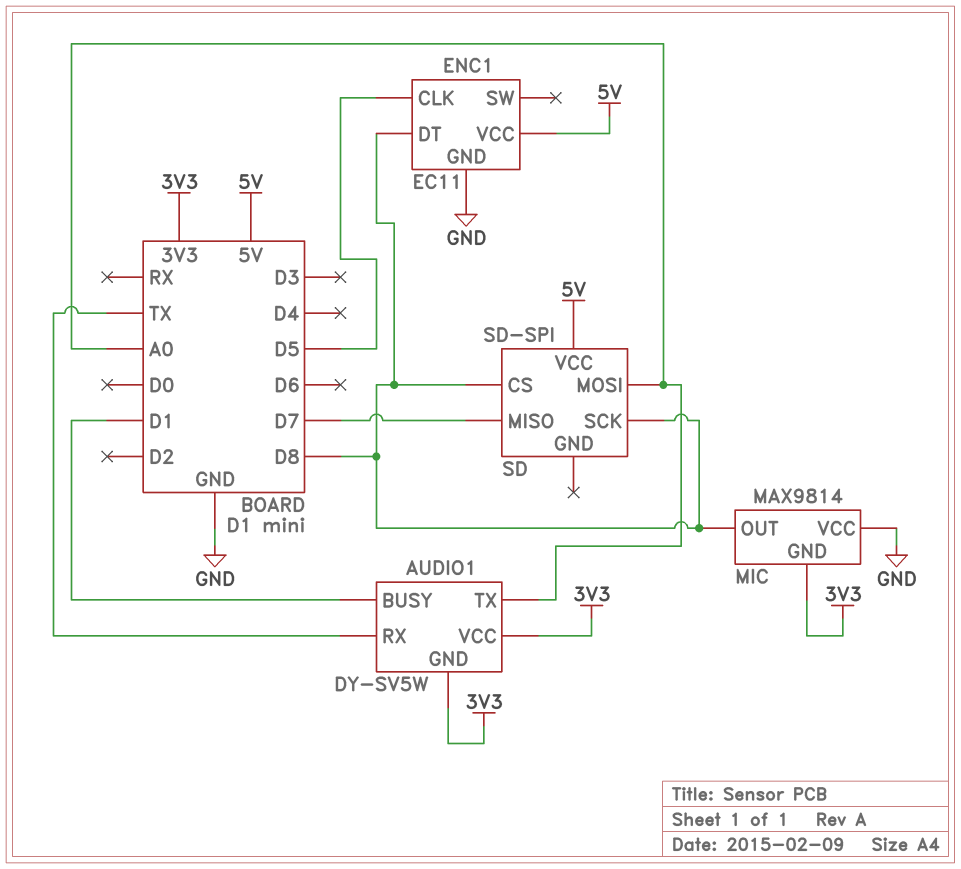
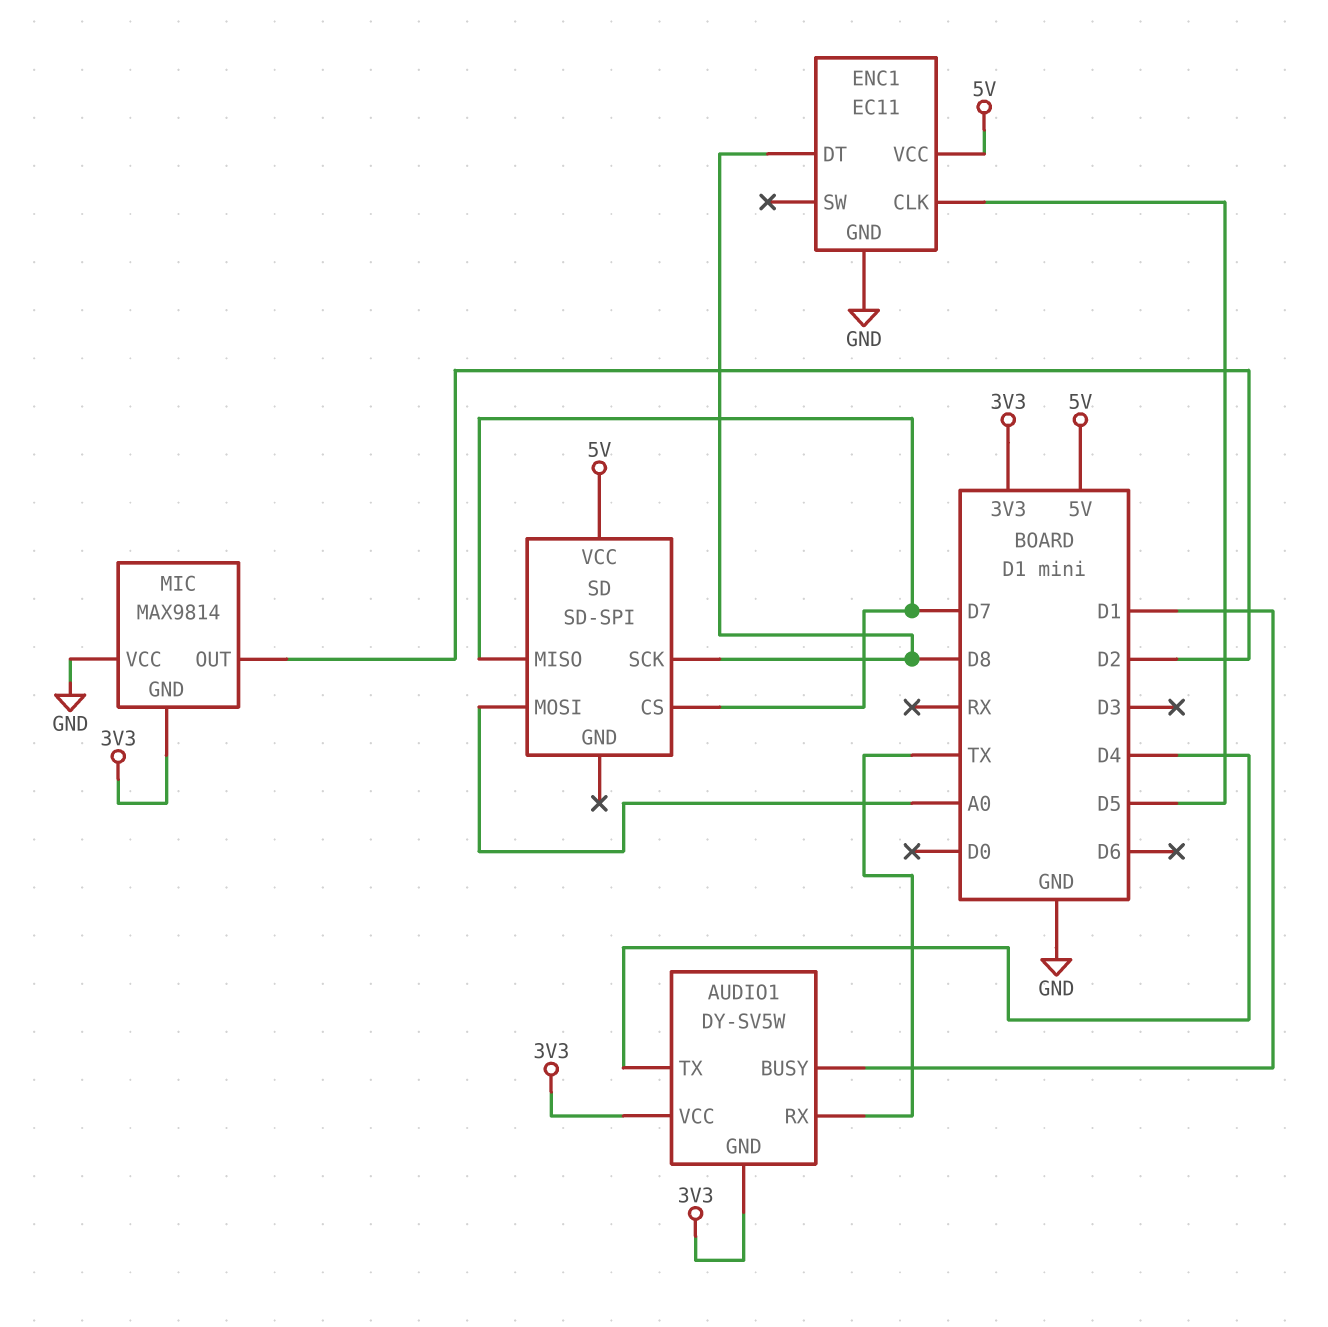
AUDIO1 pin TX: A0 -> D4
MIC pin OUT: D8 -> D2
SD pin CS: D8 -> D7

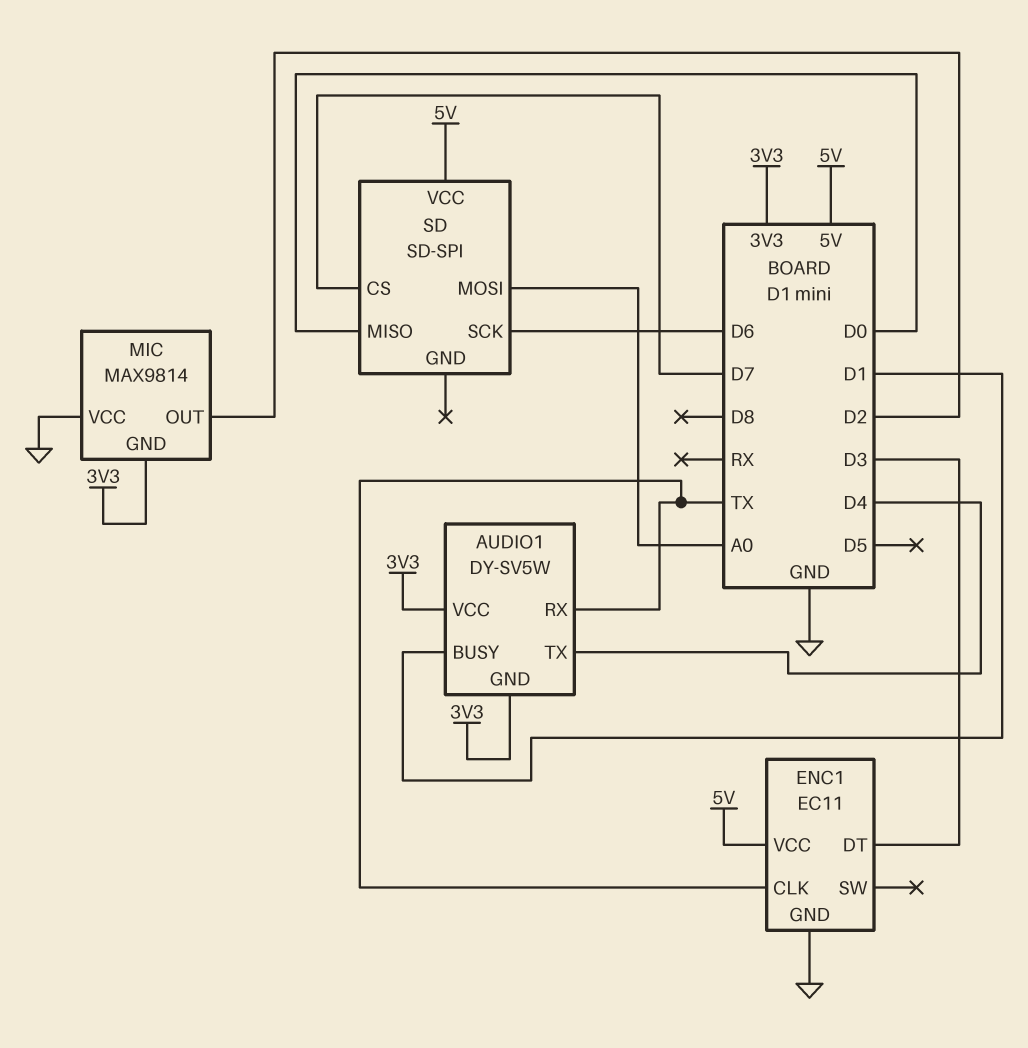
ENC1 pin CLK: D5 -> TX
ENC1 pin DT: D8 -> D3
SD pin MISO: D7 -> D0
SD pin SCK: D8 -> D6

